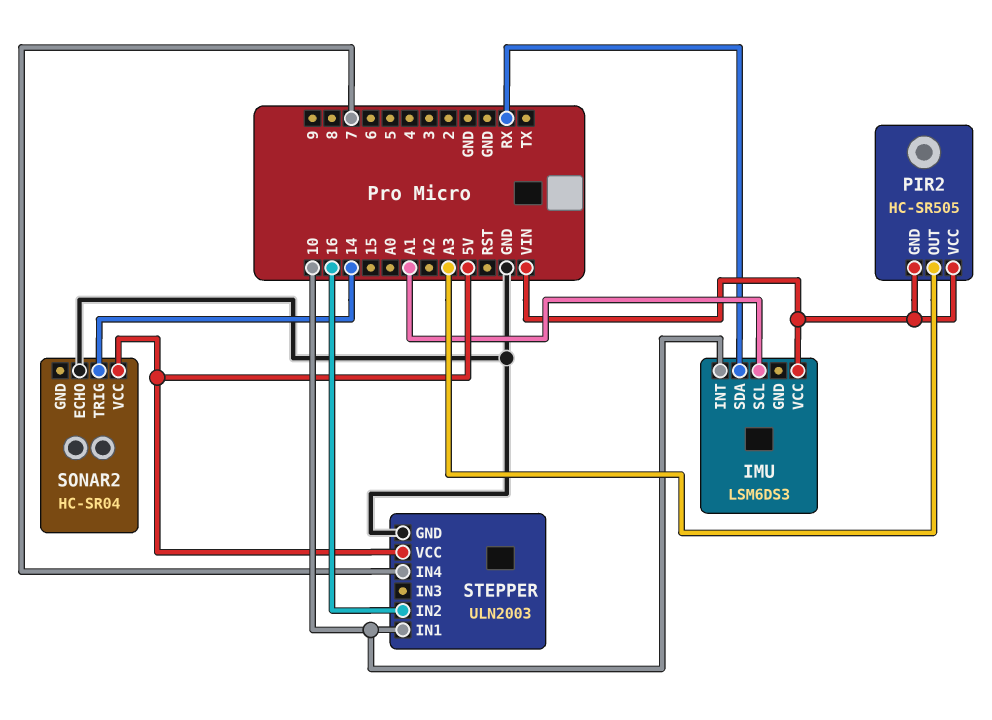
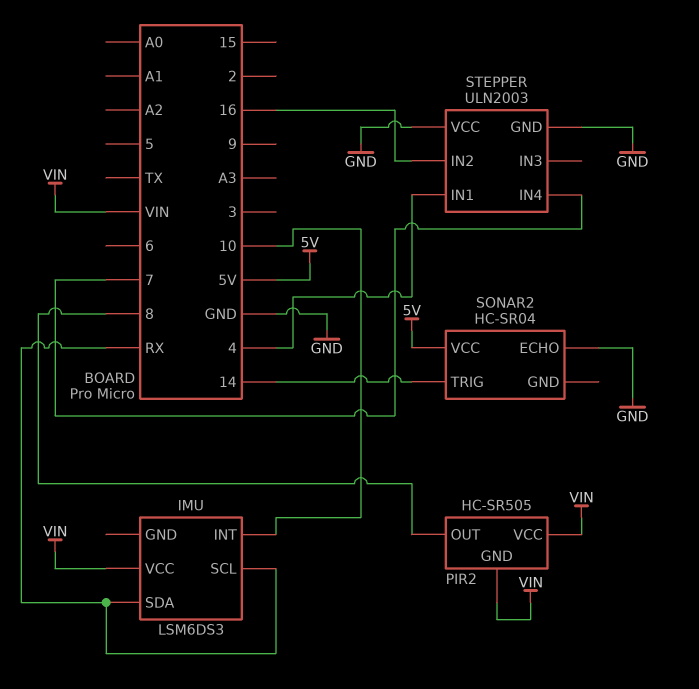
IMU pin SCL: A1 -> RX
PIR2 pin OUT: A3 -> 8
STEPPER pin IN1: 10 -> 4
STEPPER pin VCC: 5V -> GND

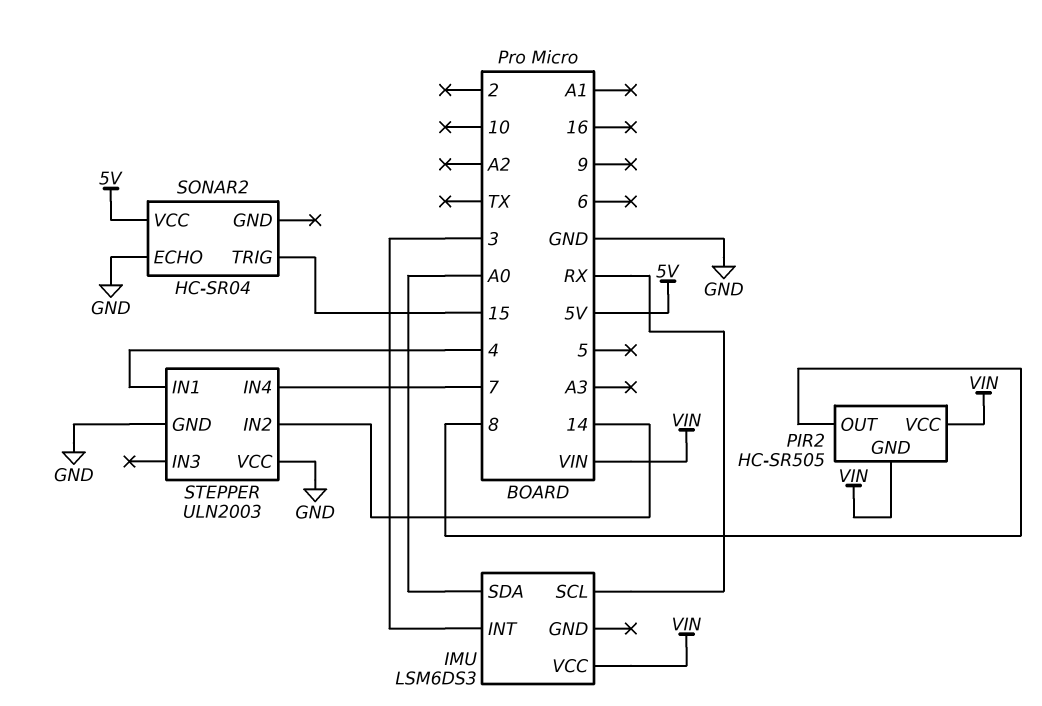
IMU pin INT: 10 -> 3
IMU pin SDA: RX -> A0
SONAR2 pin TRIG: 14 -> 15
STEPPER pin IN2: 16 -> 14

